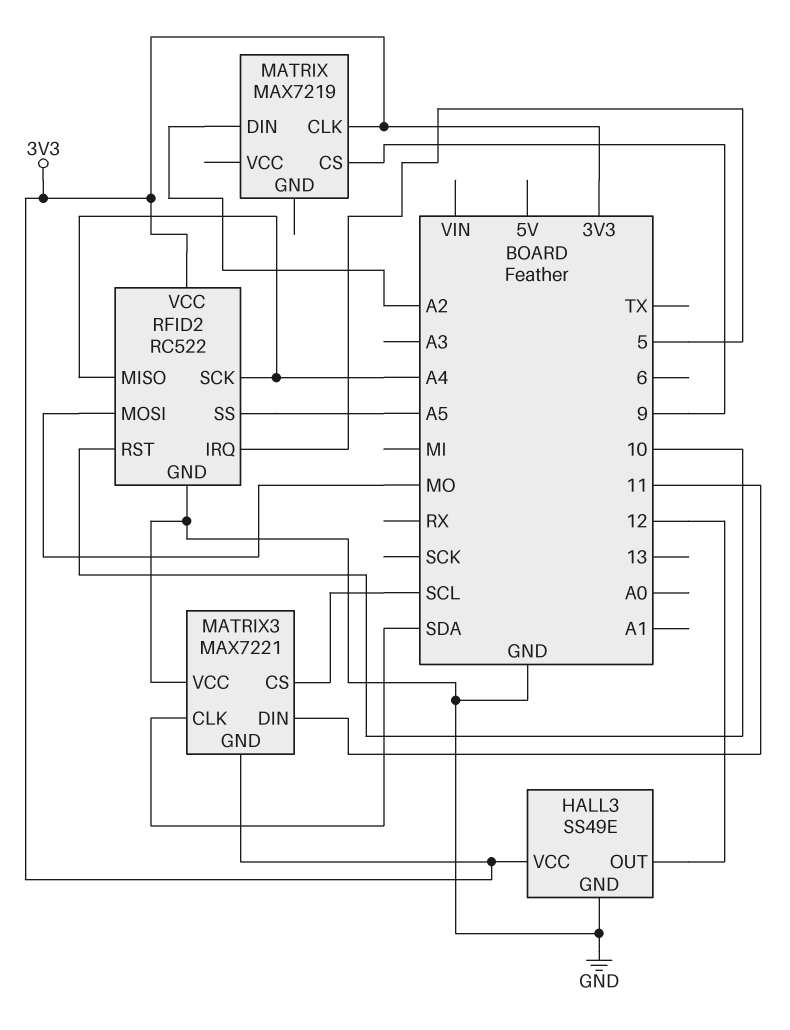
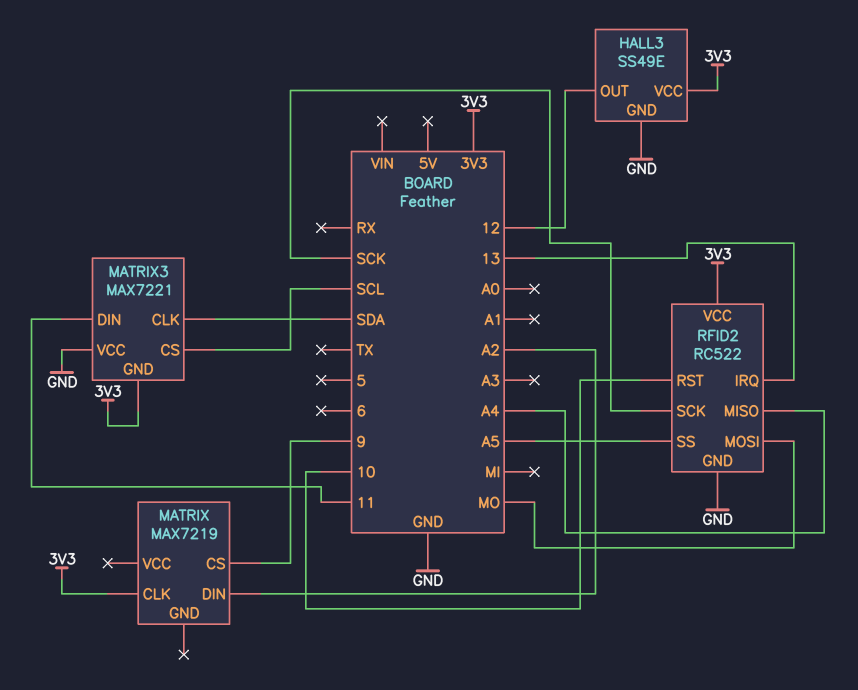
RFID2 pin IRQ: 5 -> 13
RFID2 pin SCK: A4 -> SCK

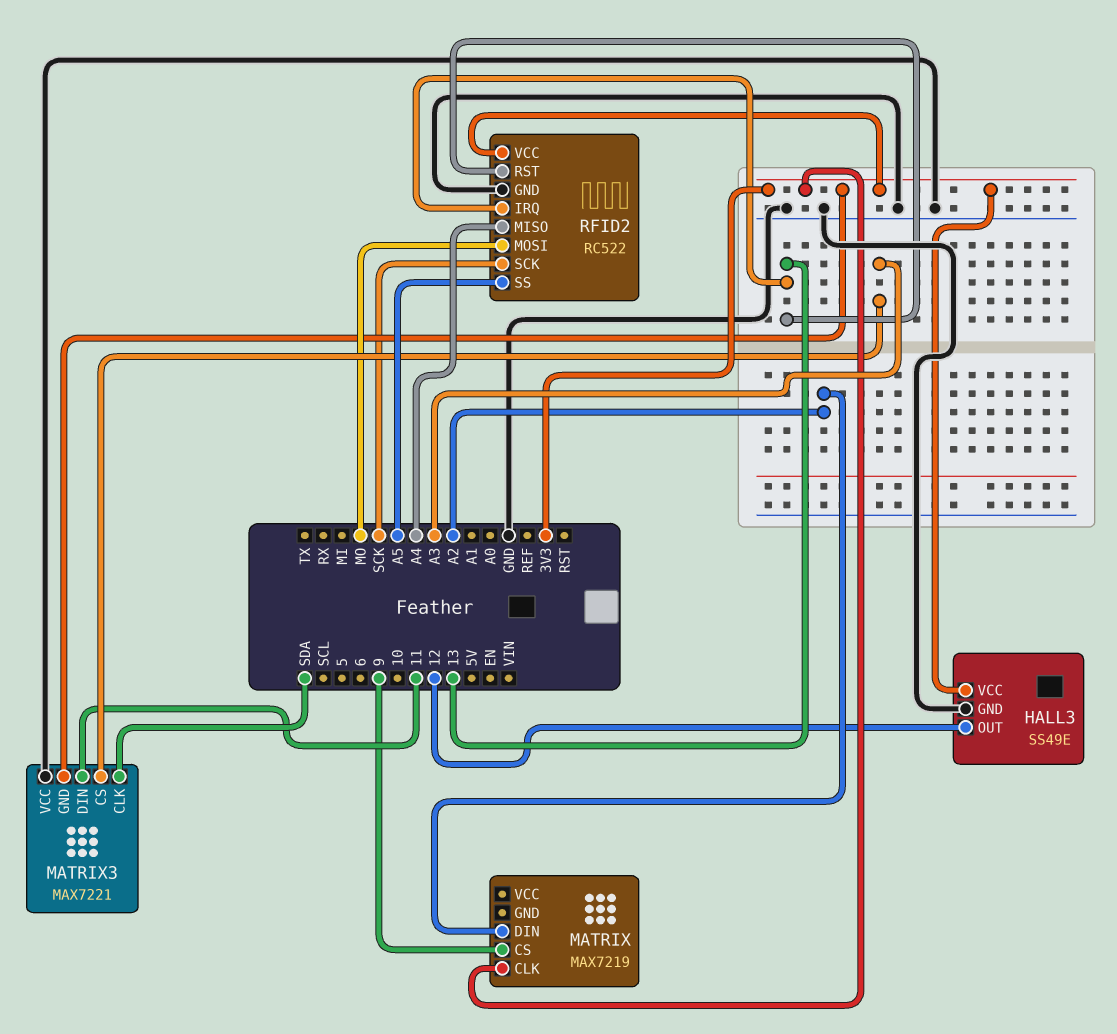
MATRIX3 pin CS: SCL -> A3
RFID2 pin RST: 10 -> 13

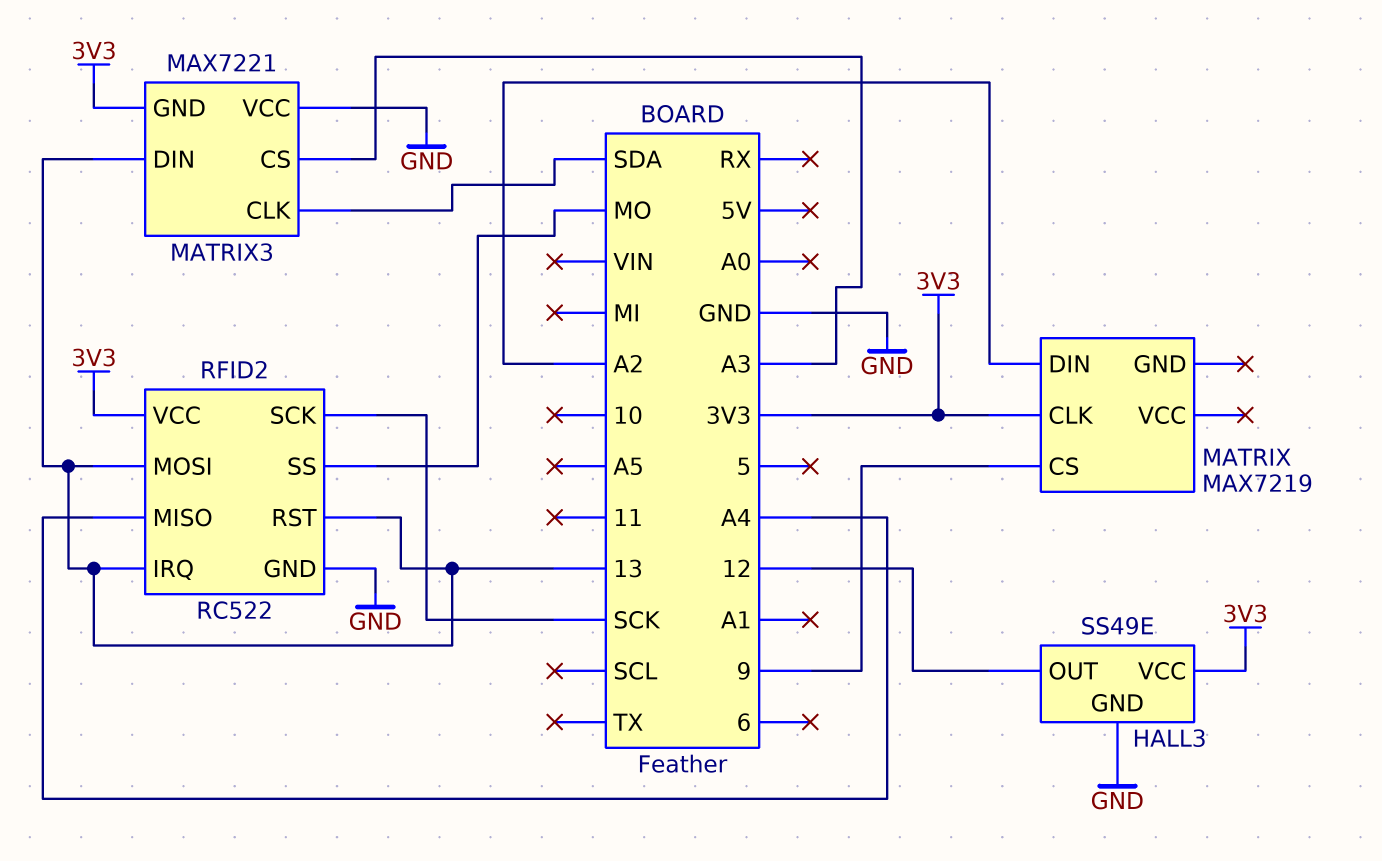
MATRIX3 pin DIN: 11 -> 13
RFID2 pin MOSI: MO -> 13
RFID2 pin SS: A5 -> MO

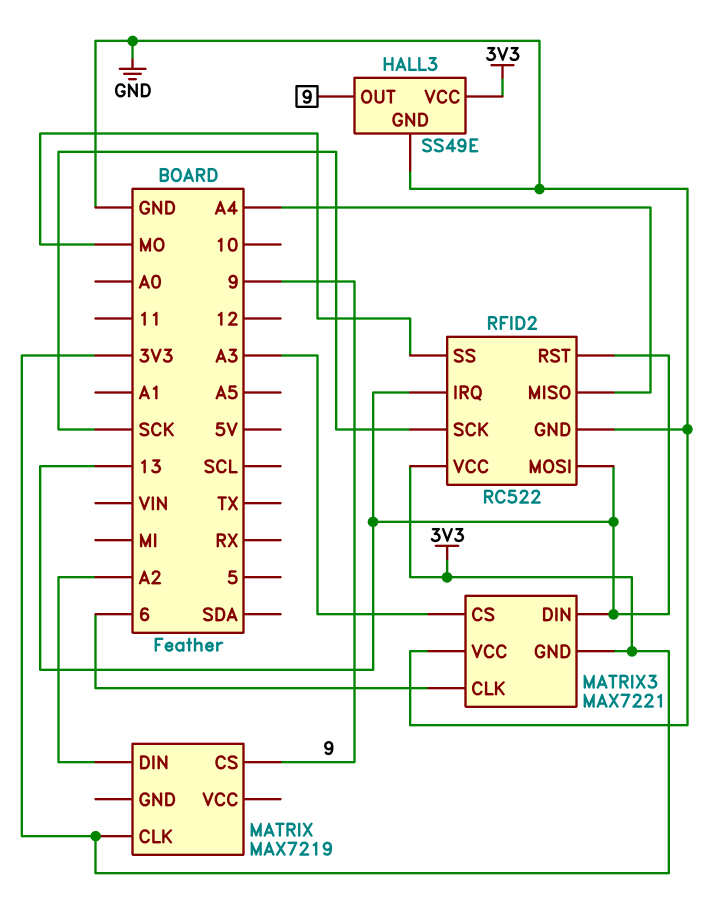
HALL3 pin OUT: 12 -> 9
MATRIX3 pin CLK: SDA -> 6

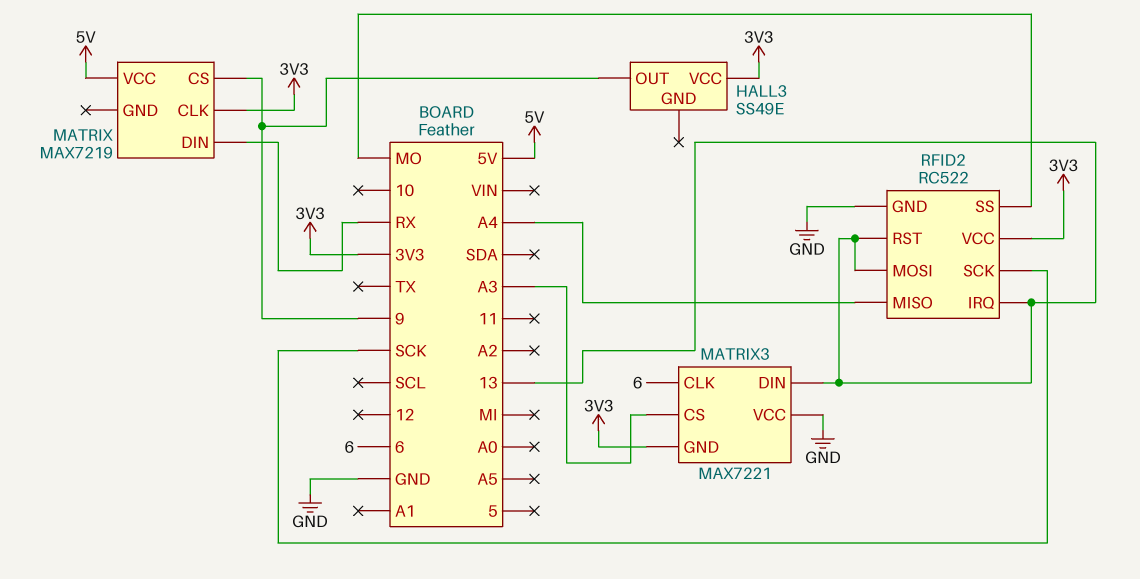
HALL3 pin GND: GND -> none
MATRIX pin DIN: A2 -> RX
MATRIX pin VCC: none -> 5V

